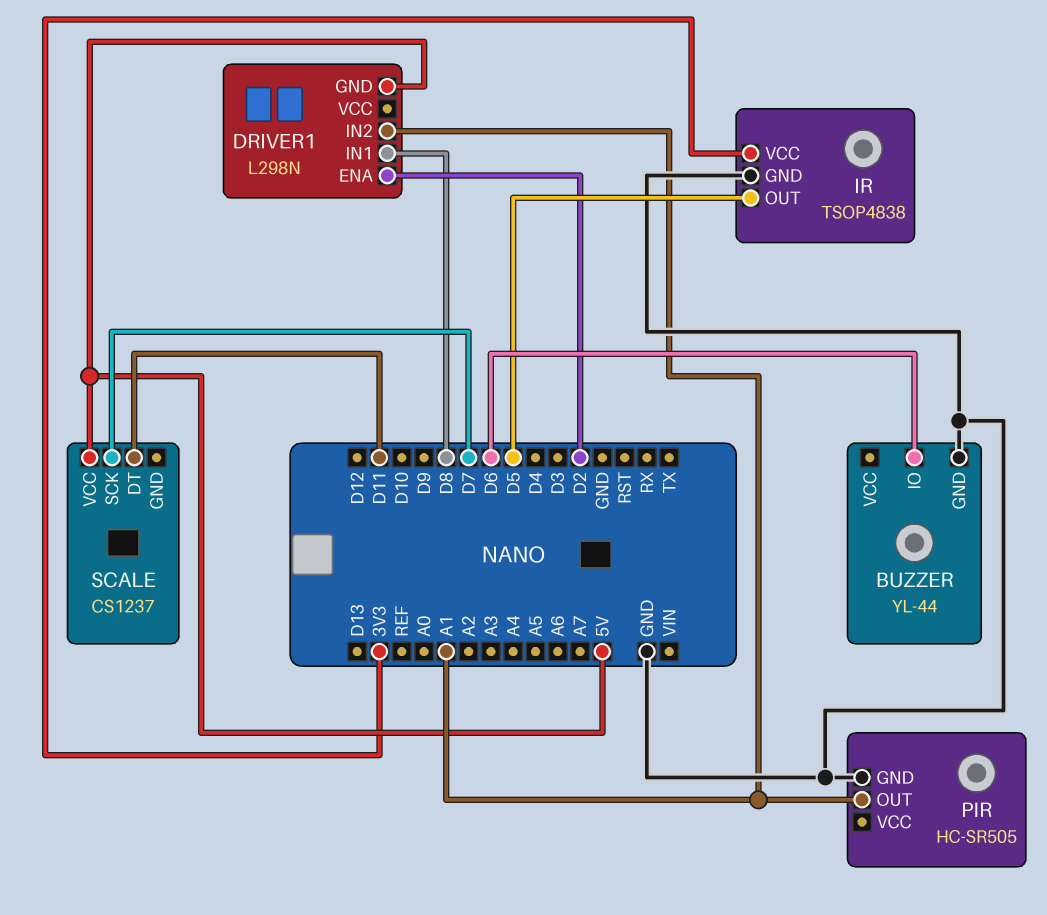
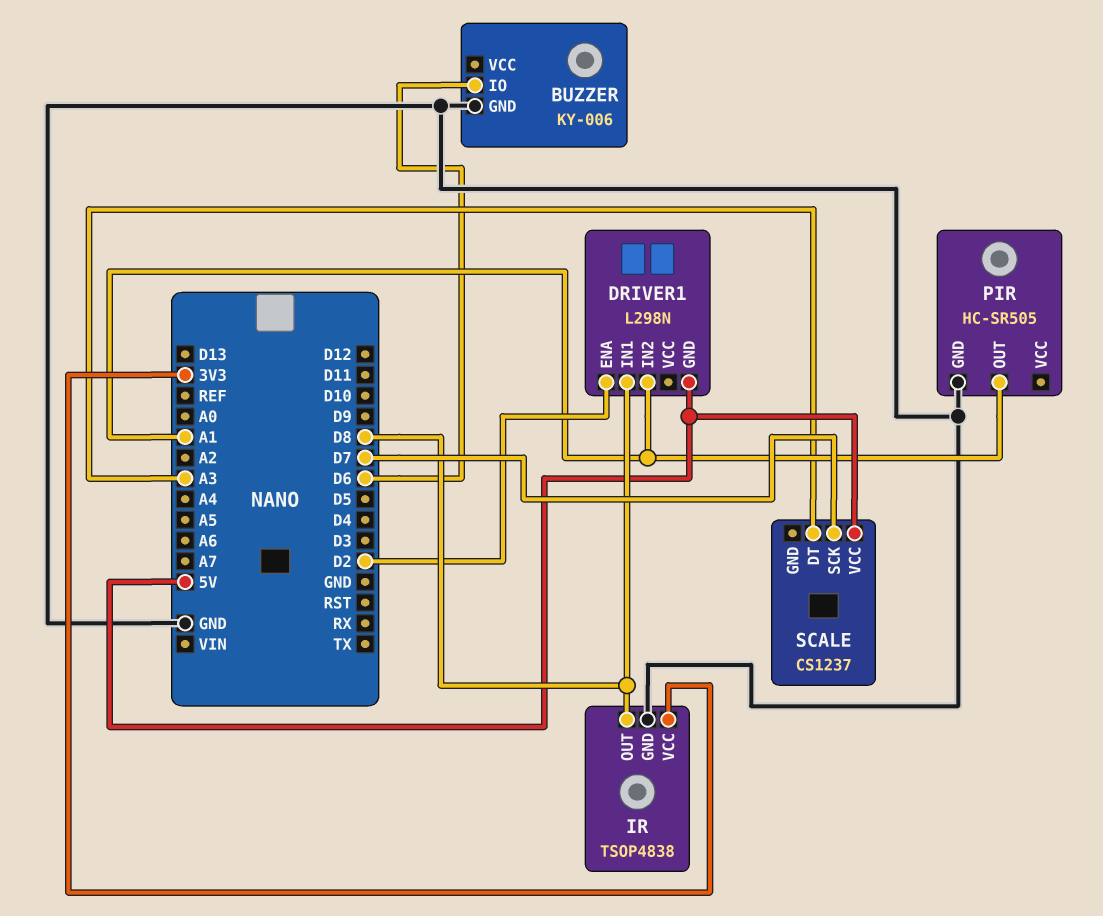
BUZZER: YL-44 -> KY-006
IR pin OUT: D5 -> D8
SCALE pin DT: D11 -> A3

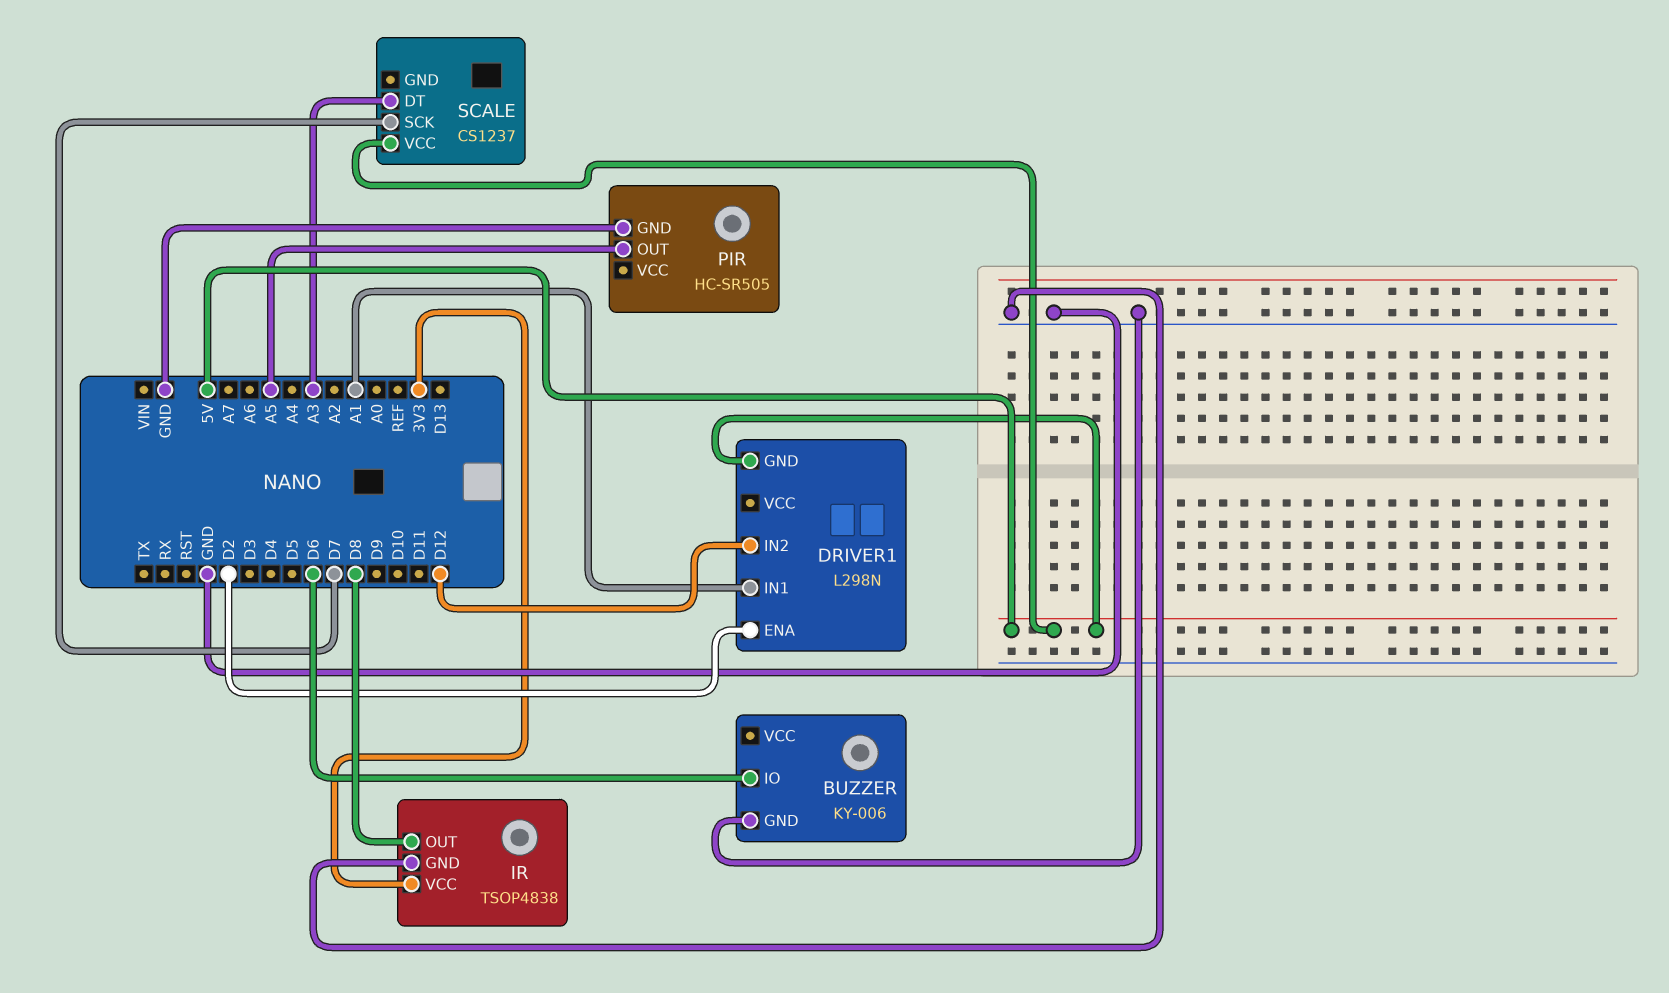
DRIVER1 pin IN1: D8 -> A1
DRIVER1 pin IN2: A1 -> D12
PIR pin OUT: A1 -> A5

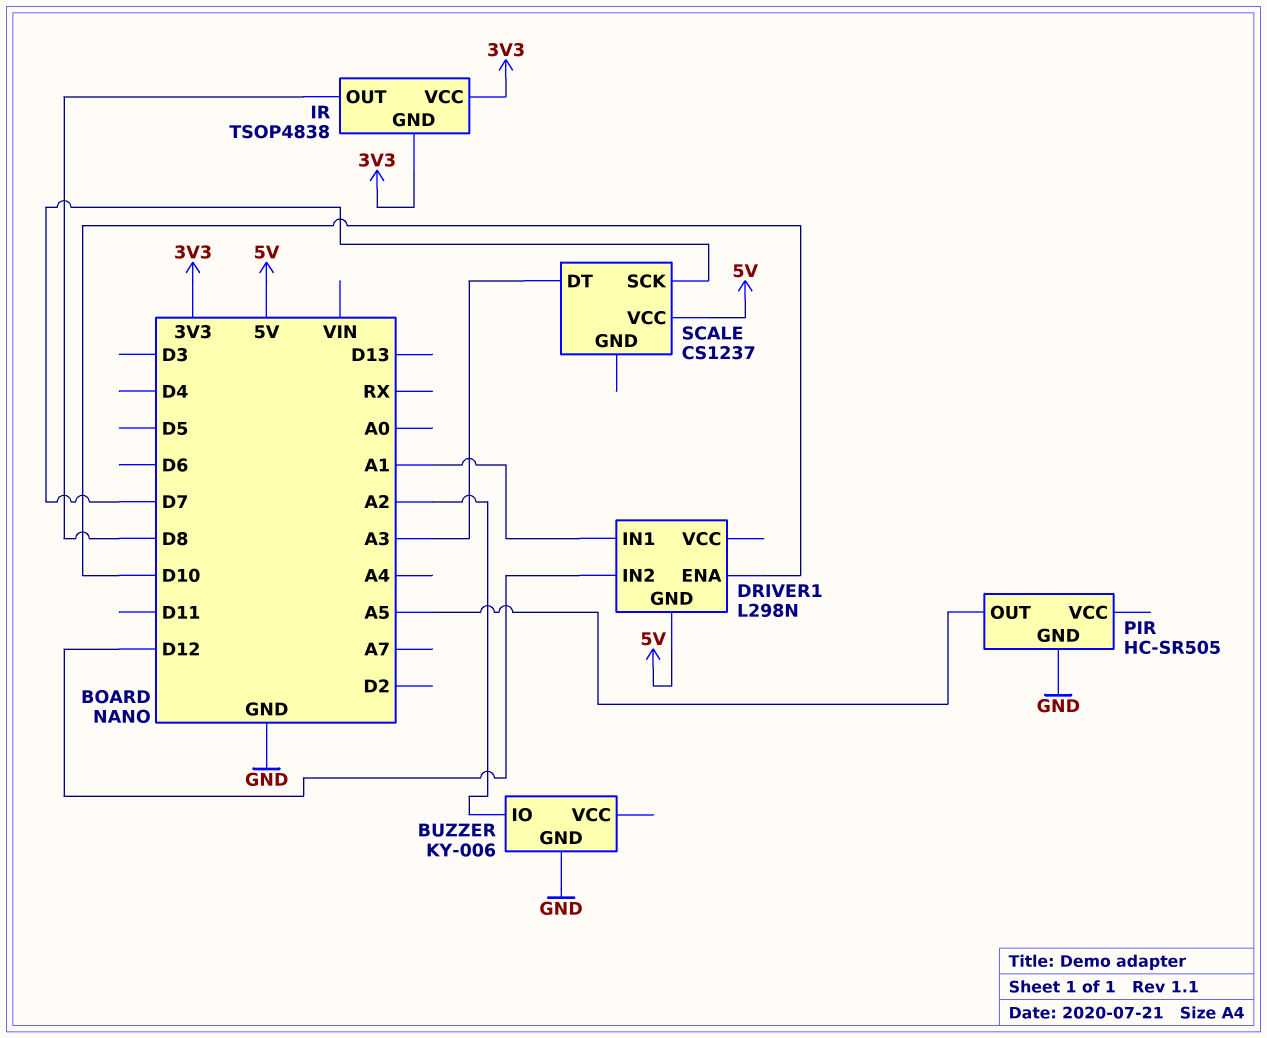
BUZZER pin IO: D6 -> A2
DRIVER1 pin ENA: D2 -> D10
IR pin GND: GND -> 3V3

